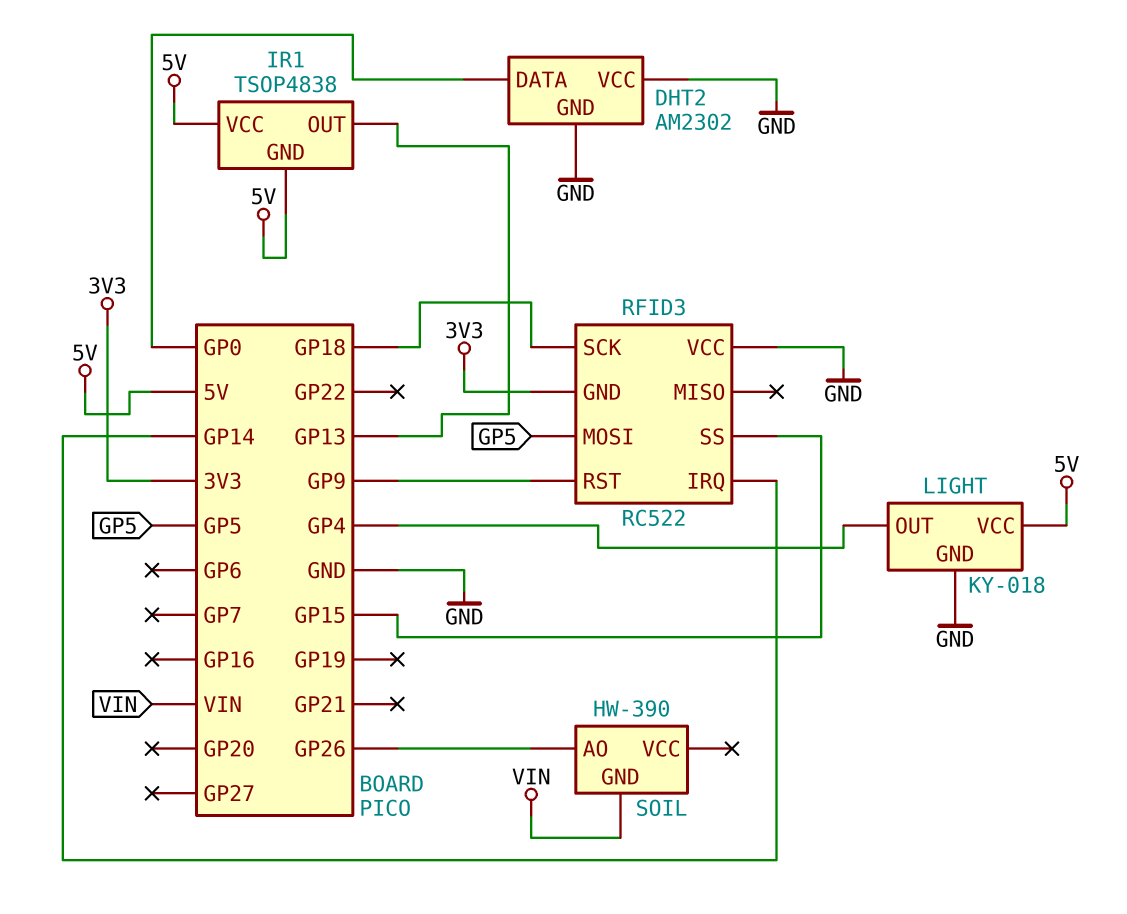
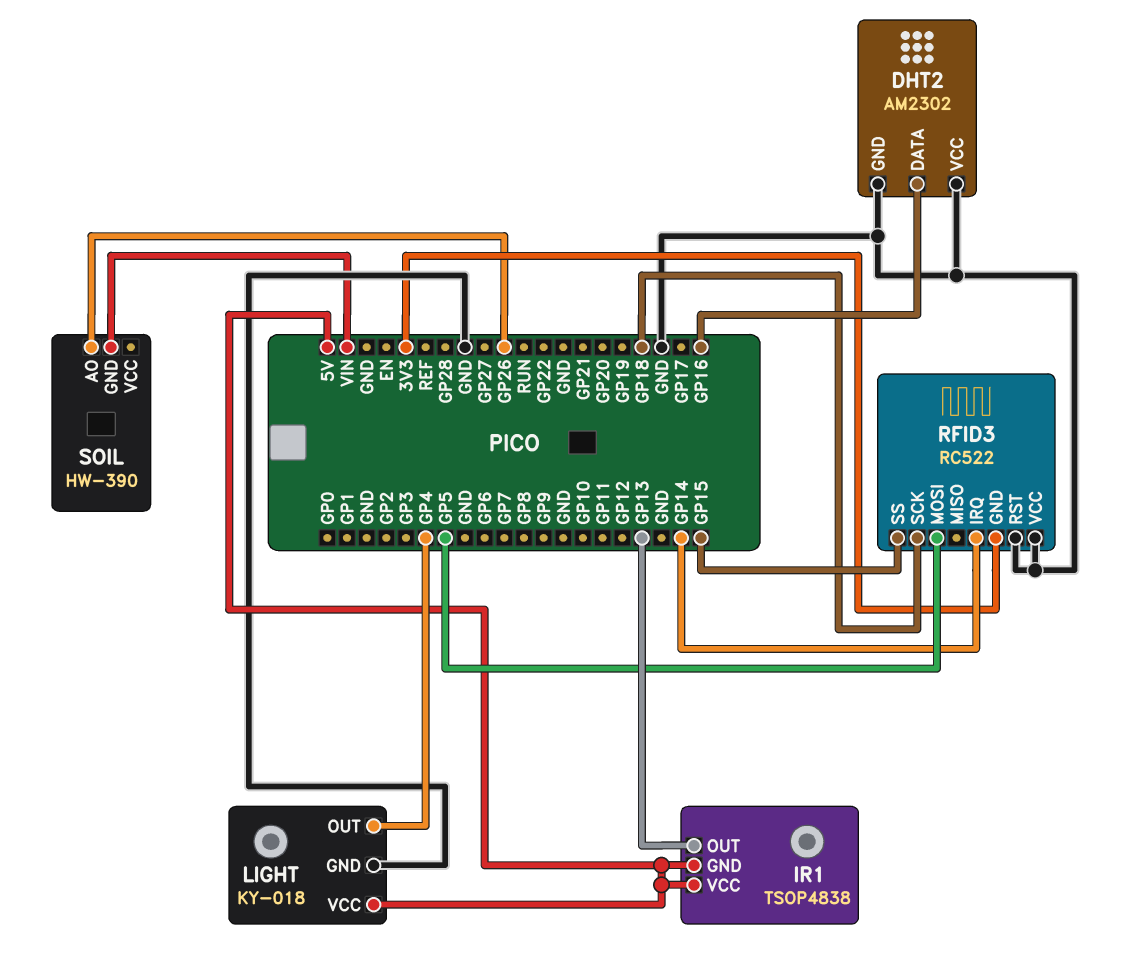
DHT2 pin DATA: GP0 -> GP16
RFID3 pin RST: GP9 -> GND

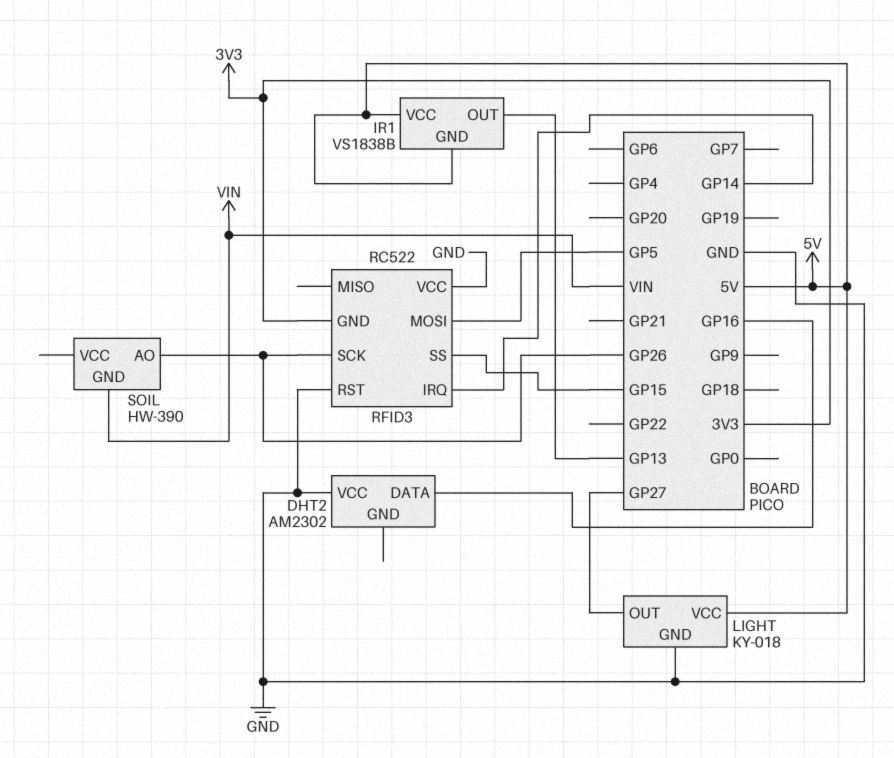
DHT2 pin GND: GND -> none
IR1: TSOP4838 -> VS1838B
LIGHT pin OUT: GP4 -> GP27
RFID3 pin SCK: GP18 -> GP26

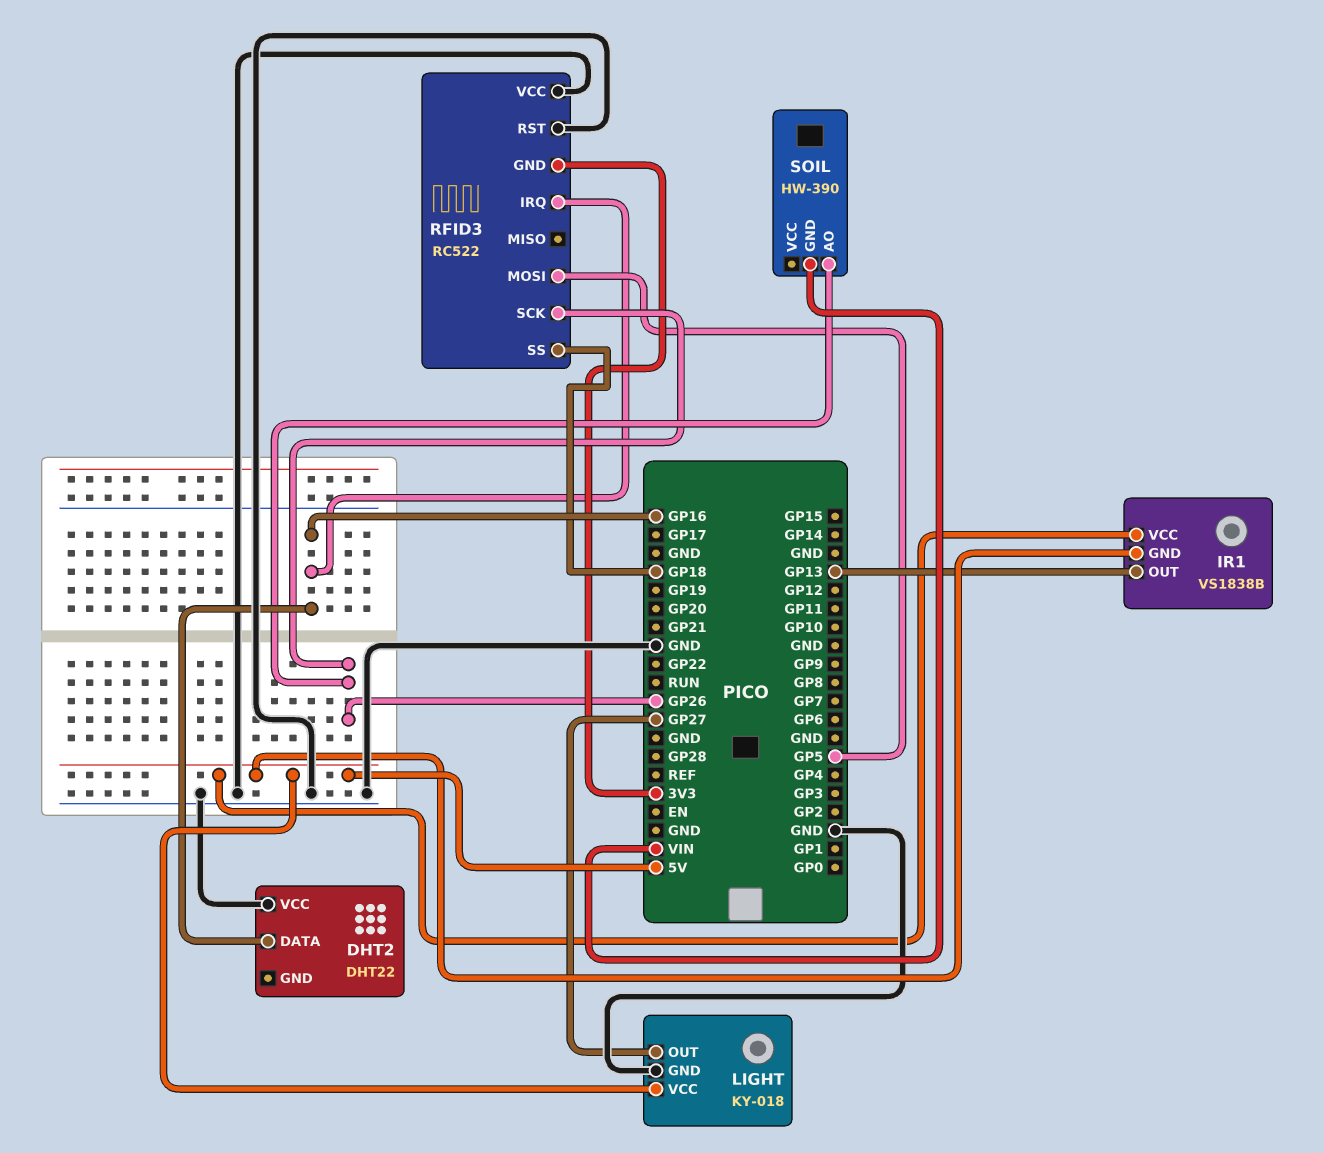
DHT2: AM2302 -> DHT22
RFID3 pin IRQ: GP14 -> GP16
RFID3 pin SS: GP15 -> GP18

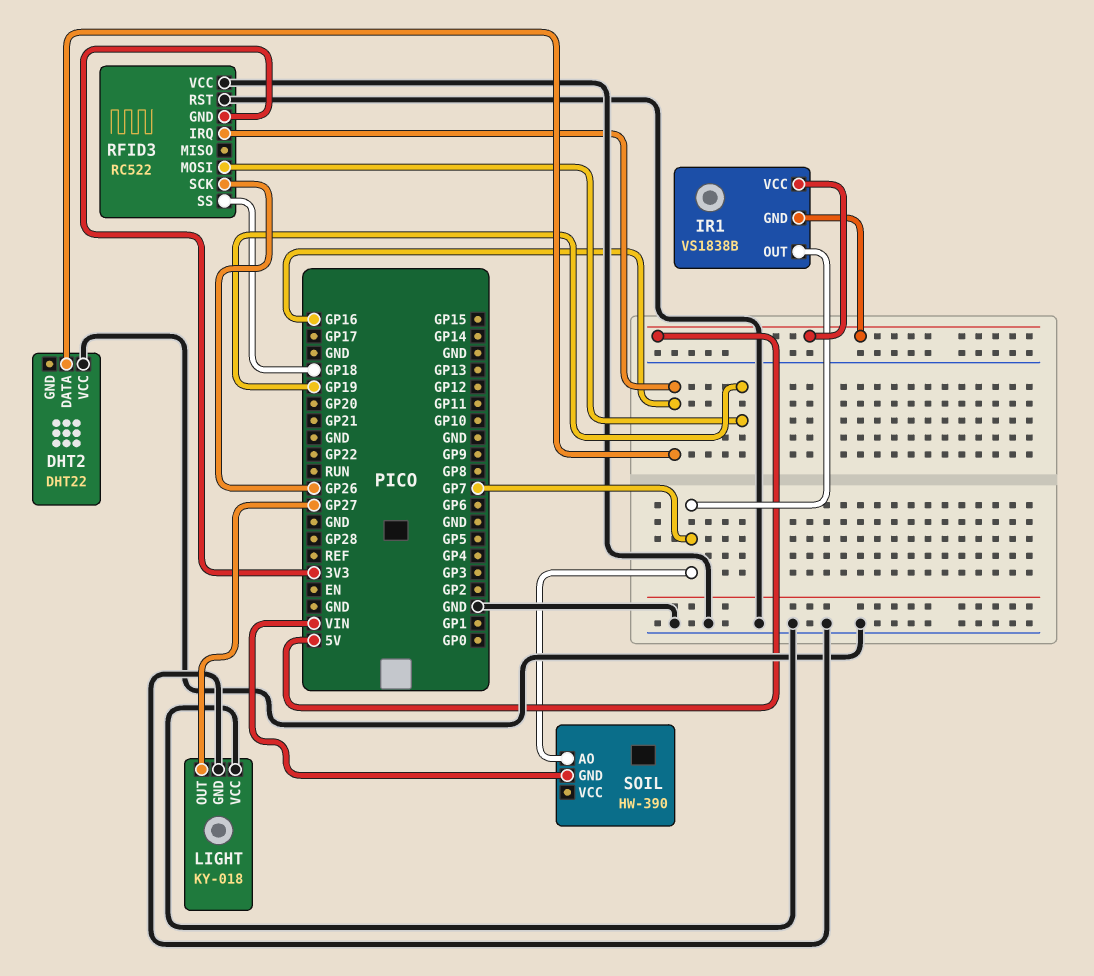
IR1 pin OUT: GP13 -> GP7
LIGHT pin VCC: 5V -> GND
RFID3 pin MOSI: GP5 -> GP19
SOIL pin AO: GP26 -> GP7

